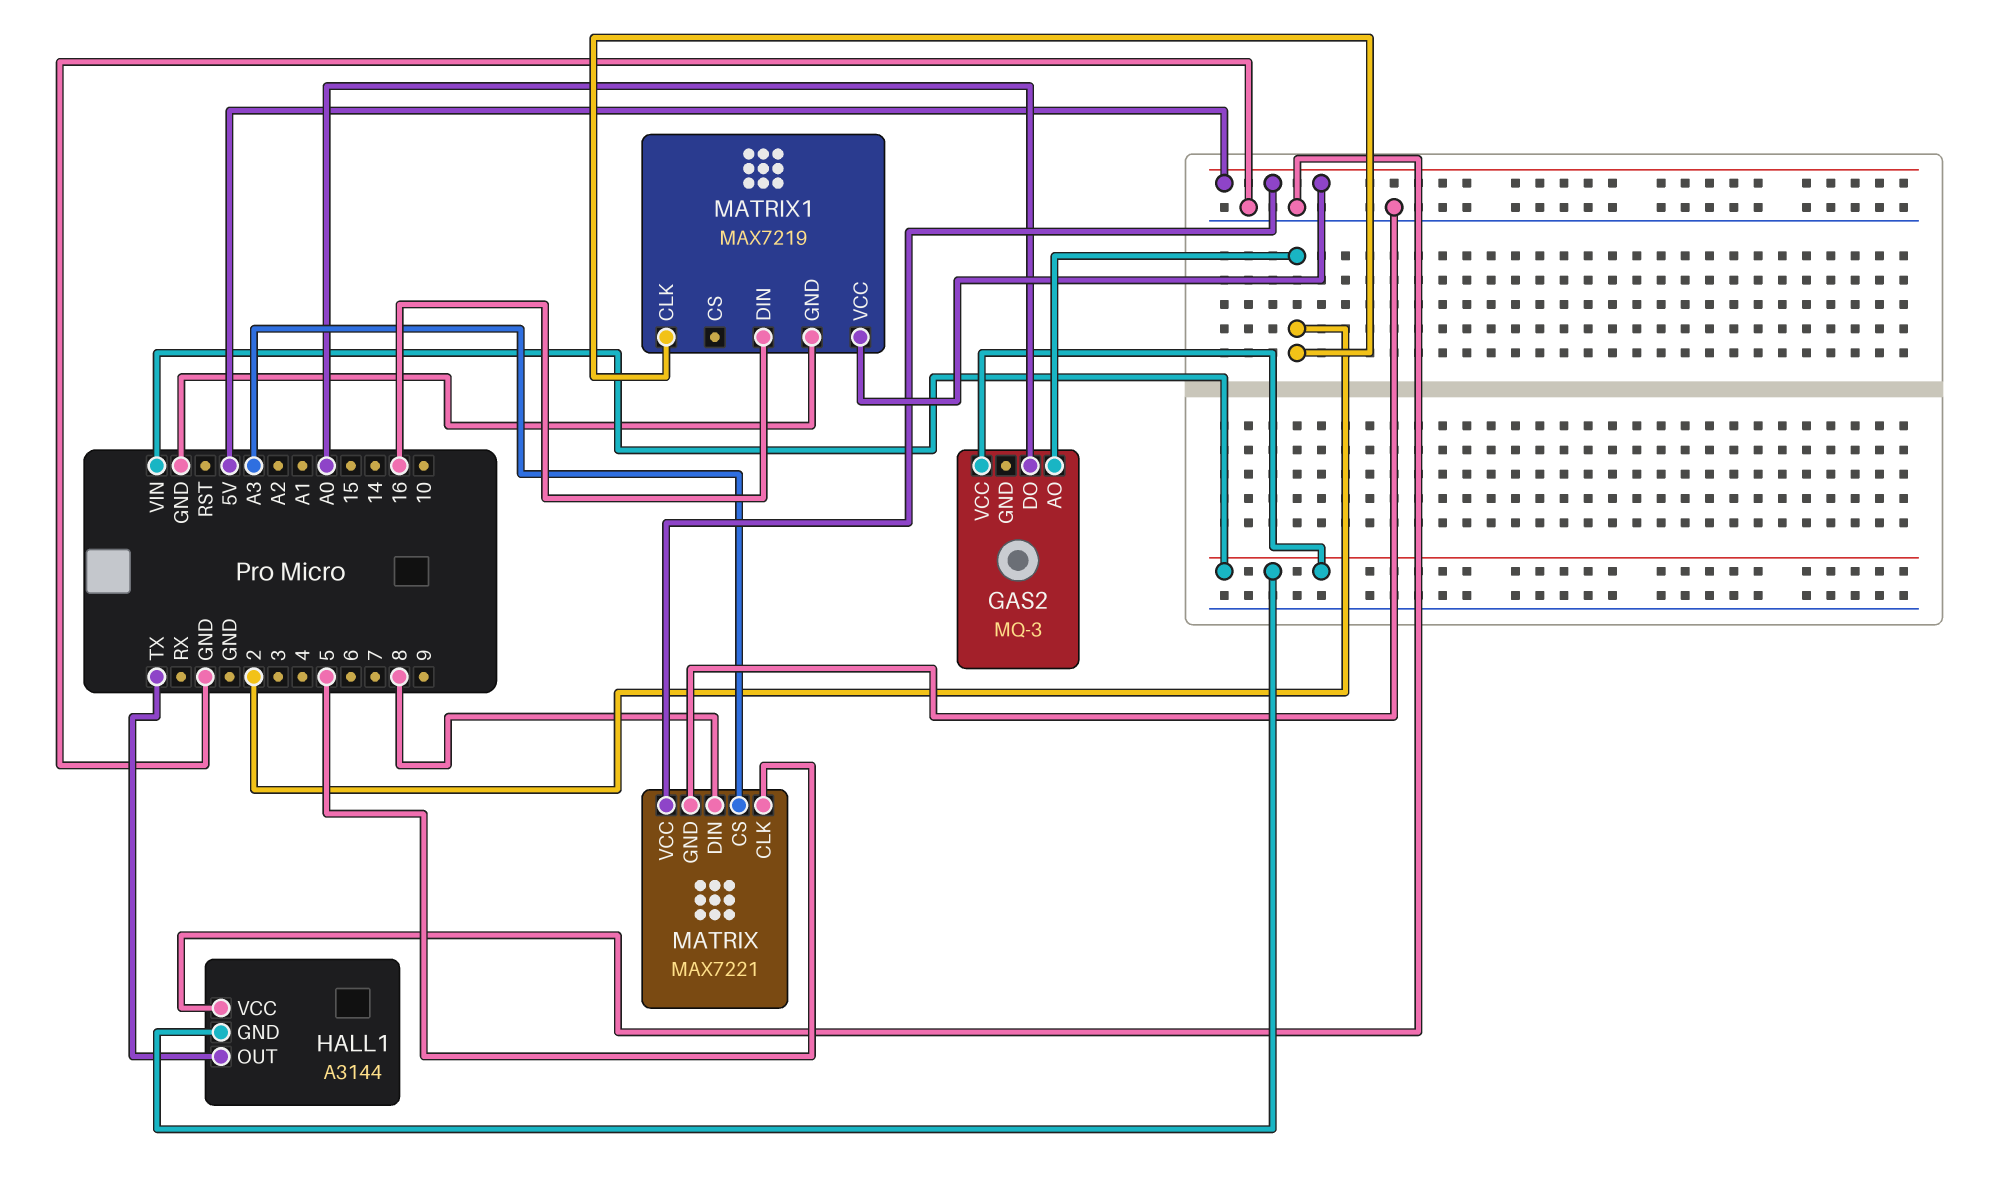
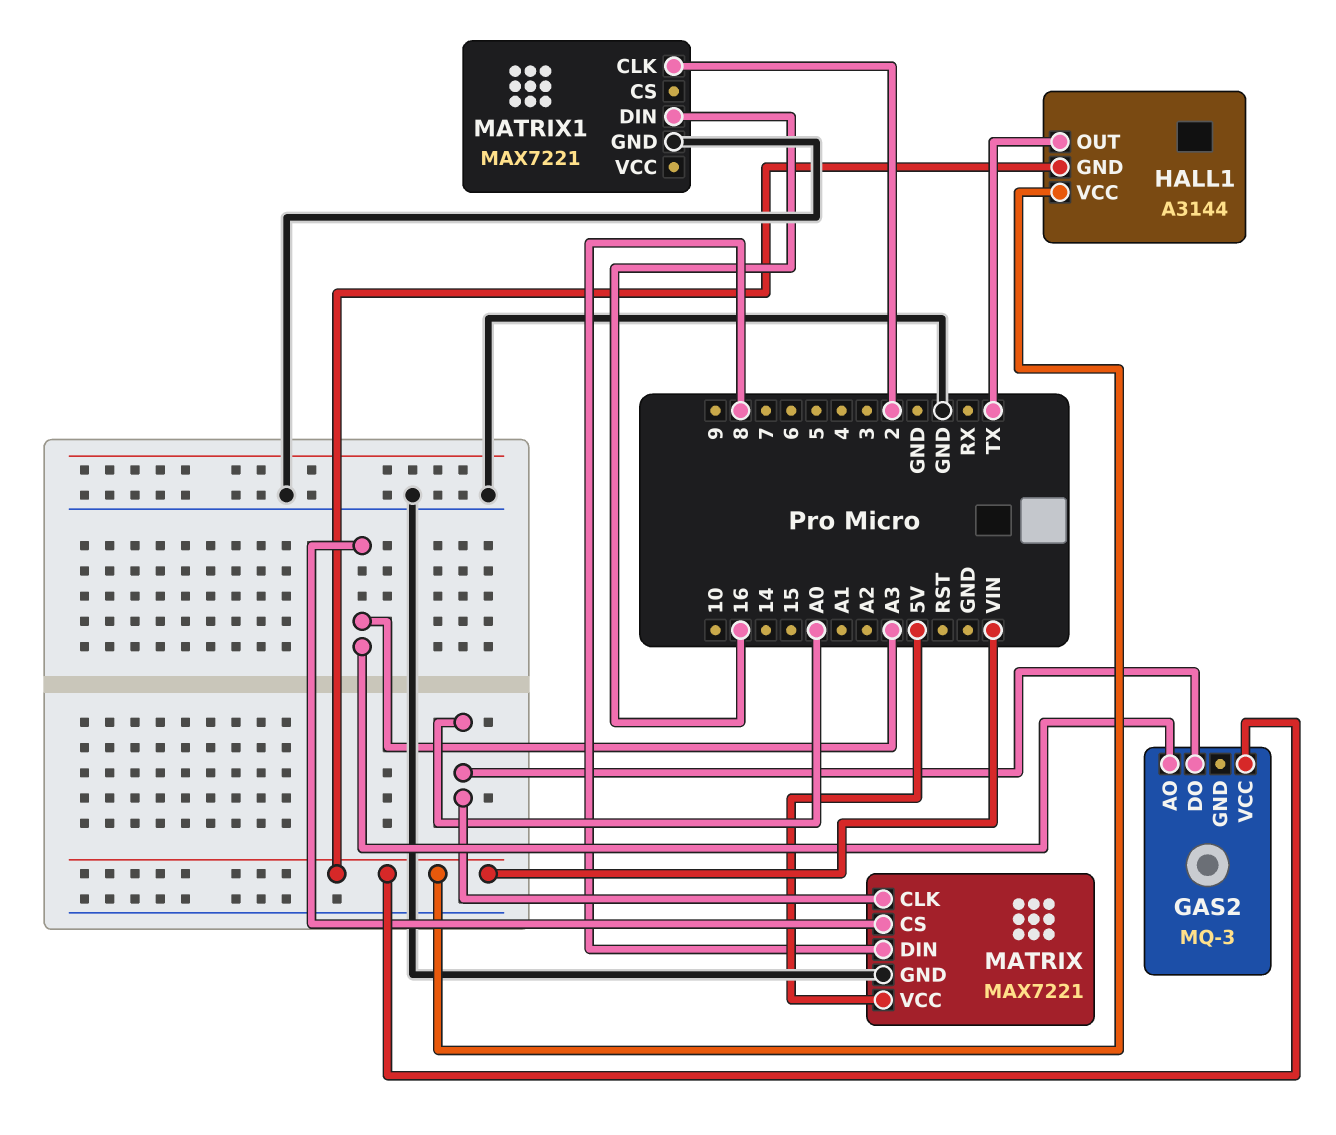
GAS2 pin AO: 2 -> A3
HALL1 pin VCC: GND -> VIN
MATRIX pin CLK: 5 -> A0
MATRIX1: MAX7219 -> MAX7221
MATRIX1 pin VCC: 5V -> none

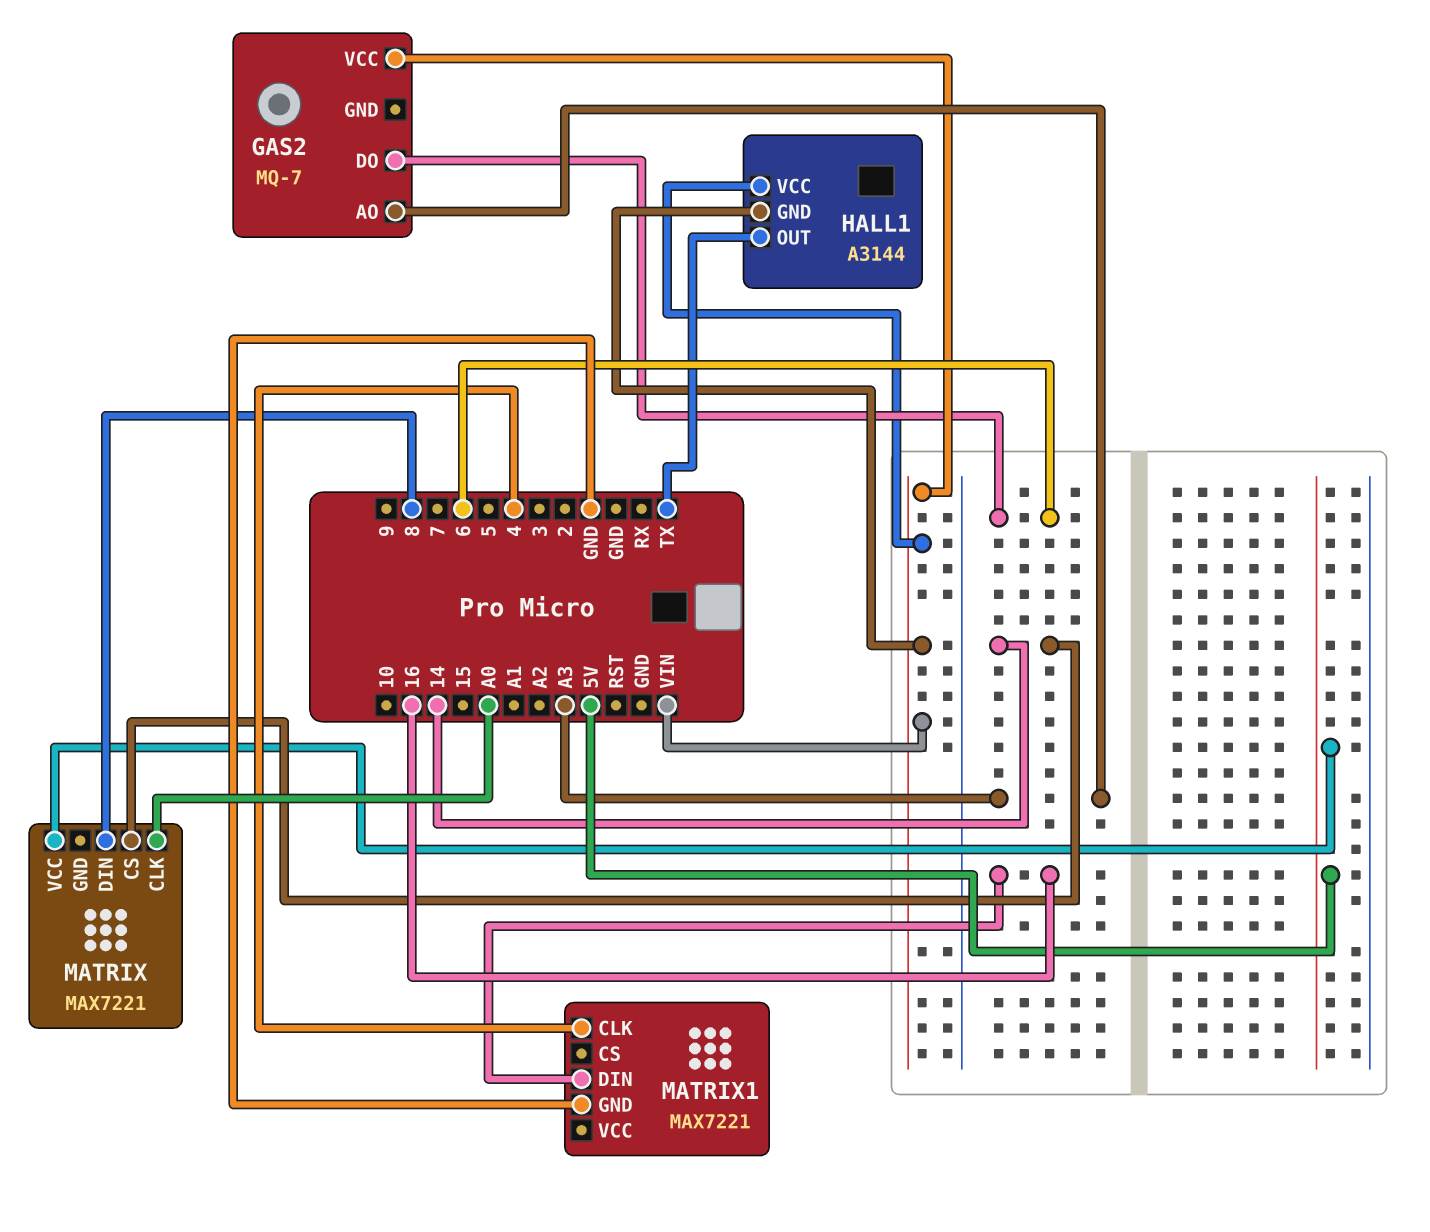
GAS2: MQ-3 -> MQ-7
GAS2 pin DO: A0 -> 6
MATRIX pin CS: A3 -> 14
MATRIX pin GND: GND -> none
MATRIX1 pin CLK: 2 -> 4

